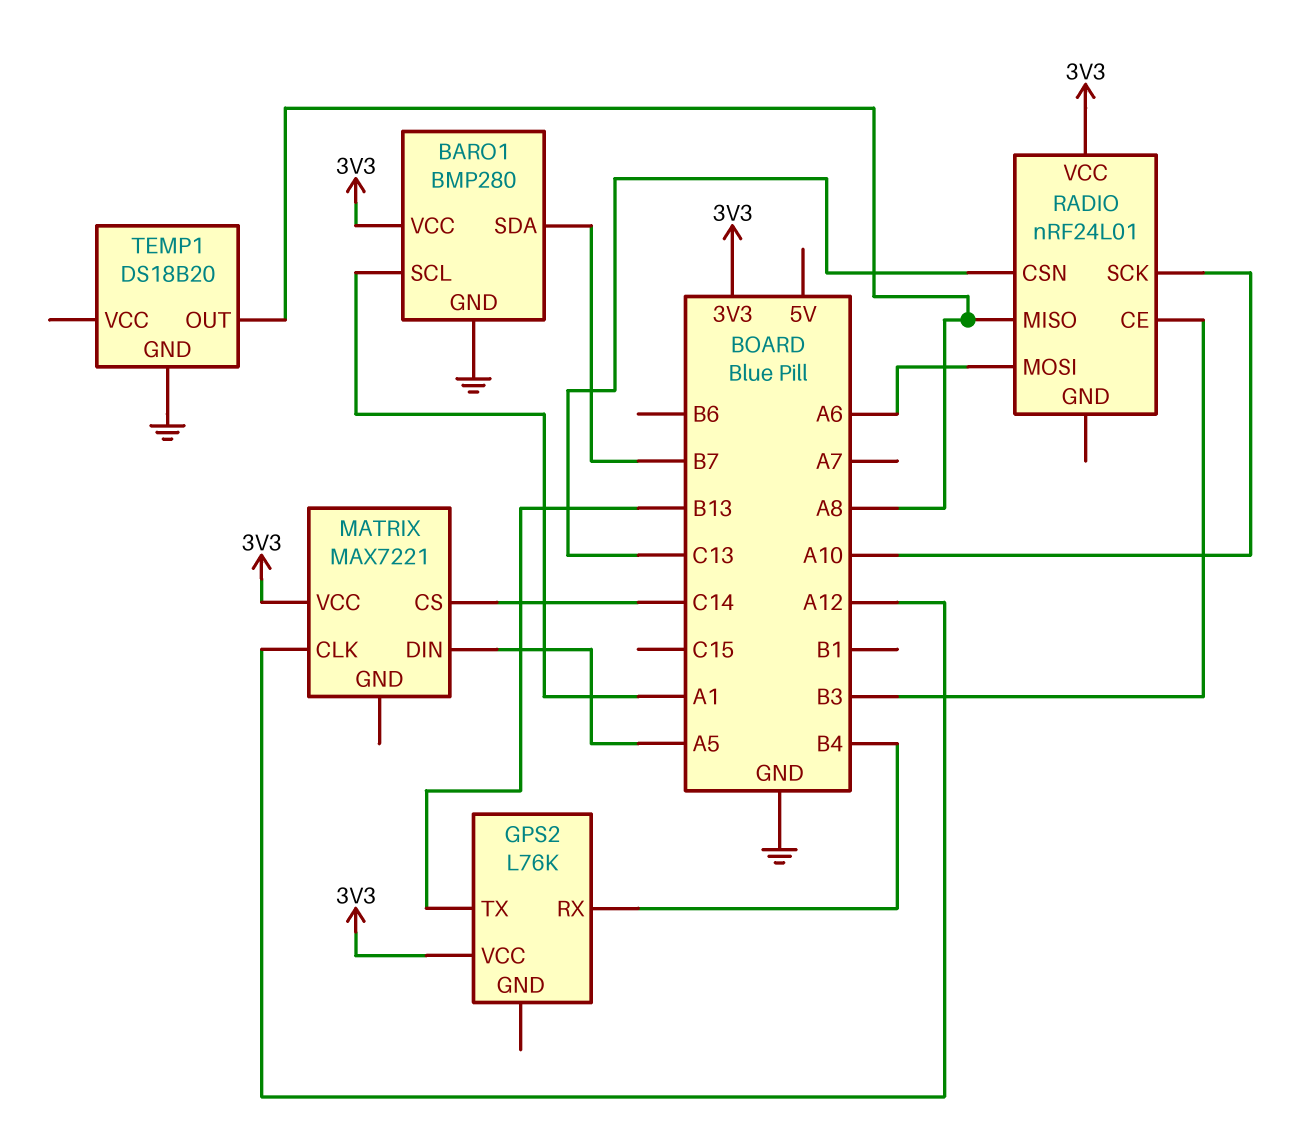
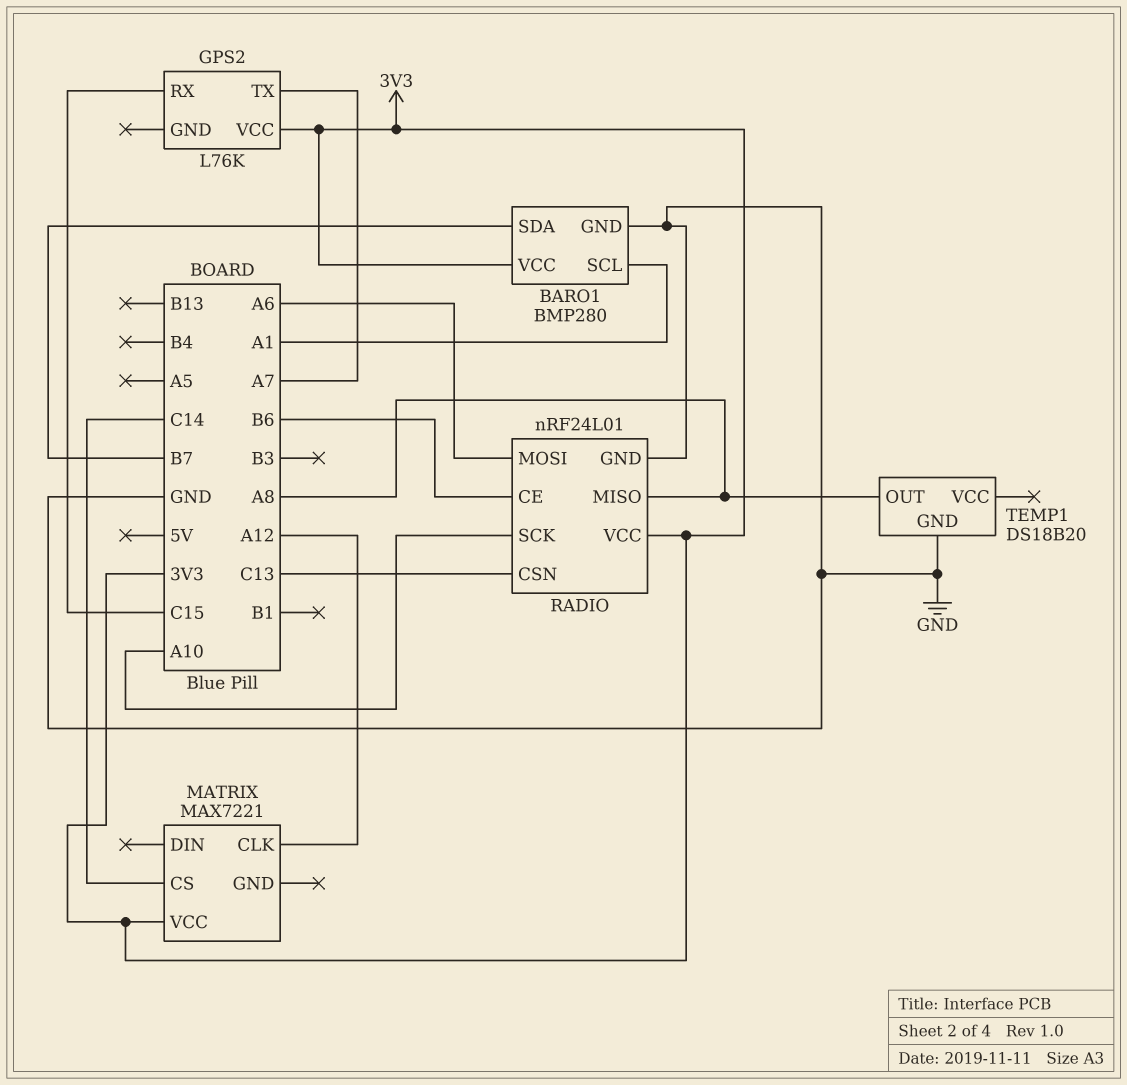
GPS2 pin RX: B4 -> C15
GPS2 pin TX: B13 -> A7
MATRIX pin DIN: A5 -> none
RADIO pin CE: B3 -> B6
RADIO pin GND: none -> GND

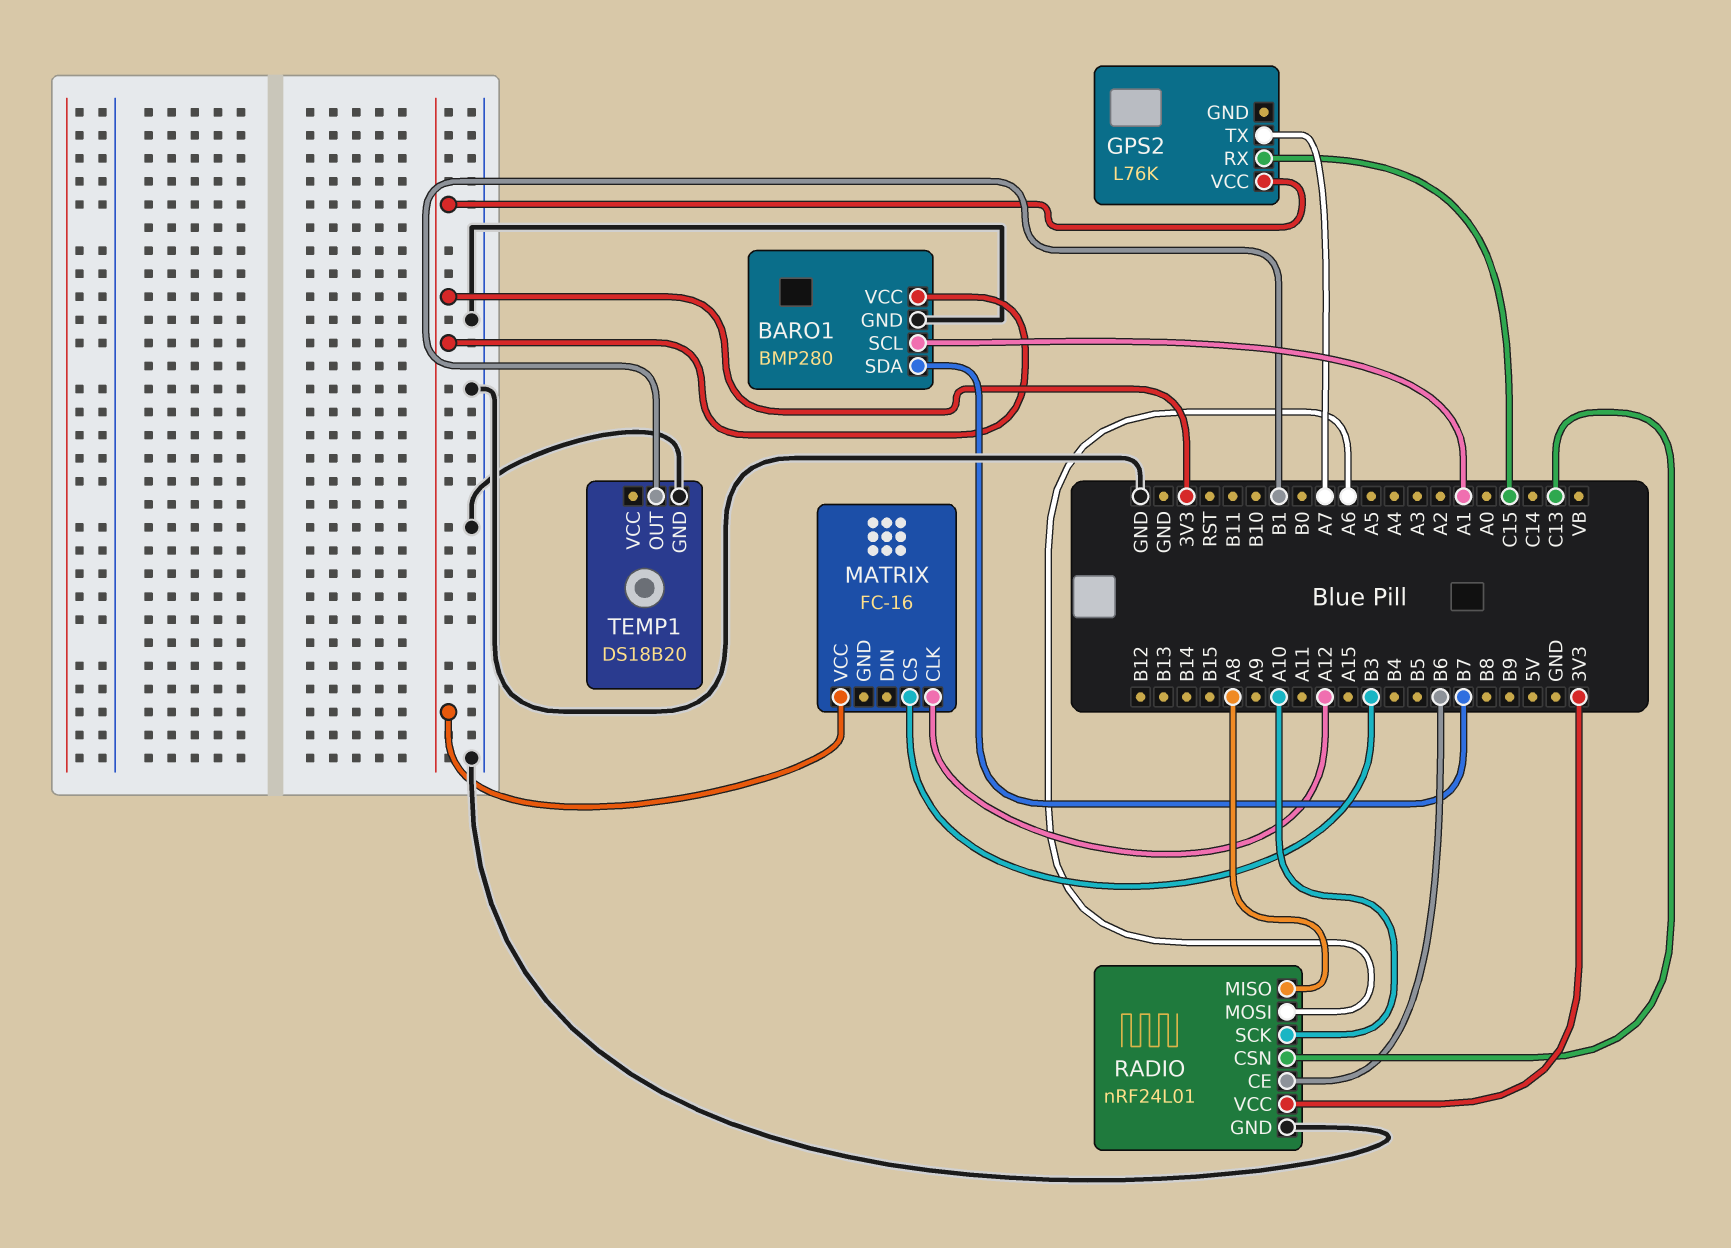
MATRIX: MAX7221 -> FC-16
MATRIX pin CS: C14 -> B3
TEMP1 pin OUT: A8 -> B1

